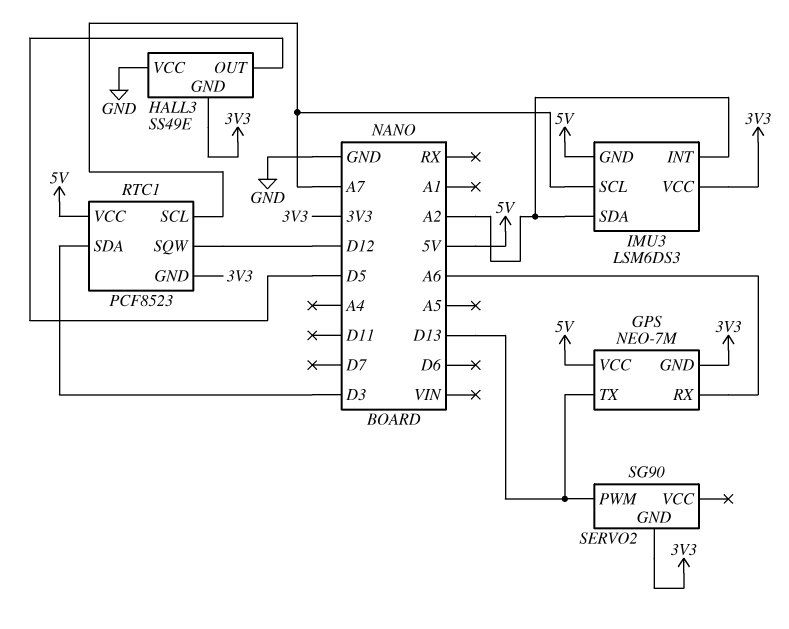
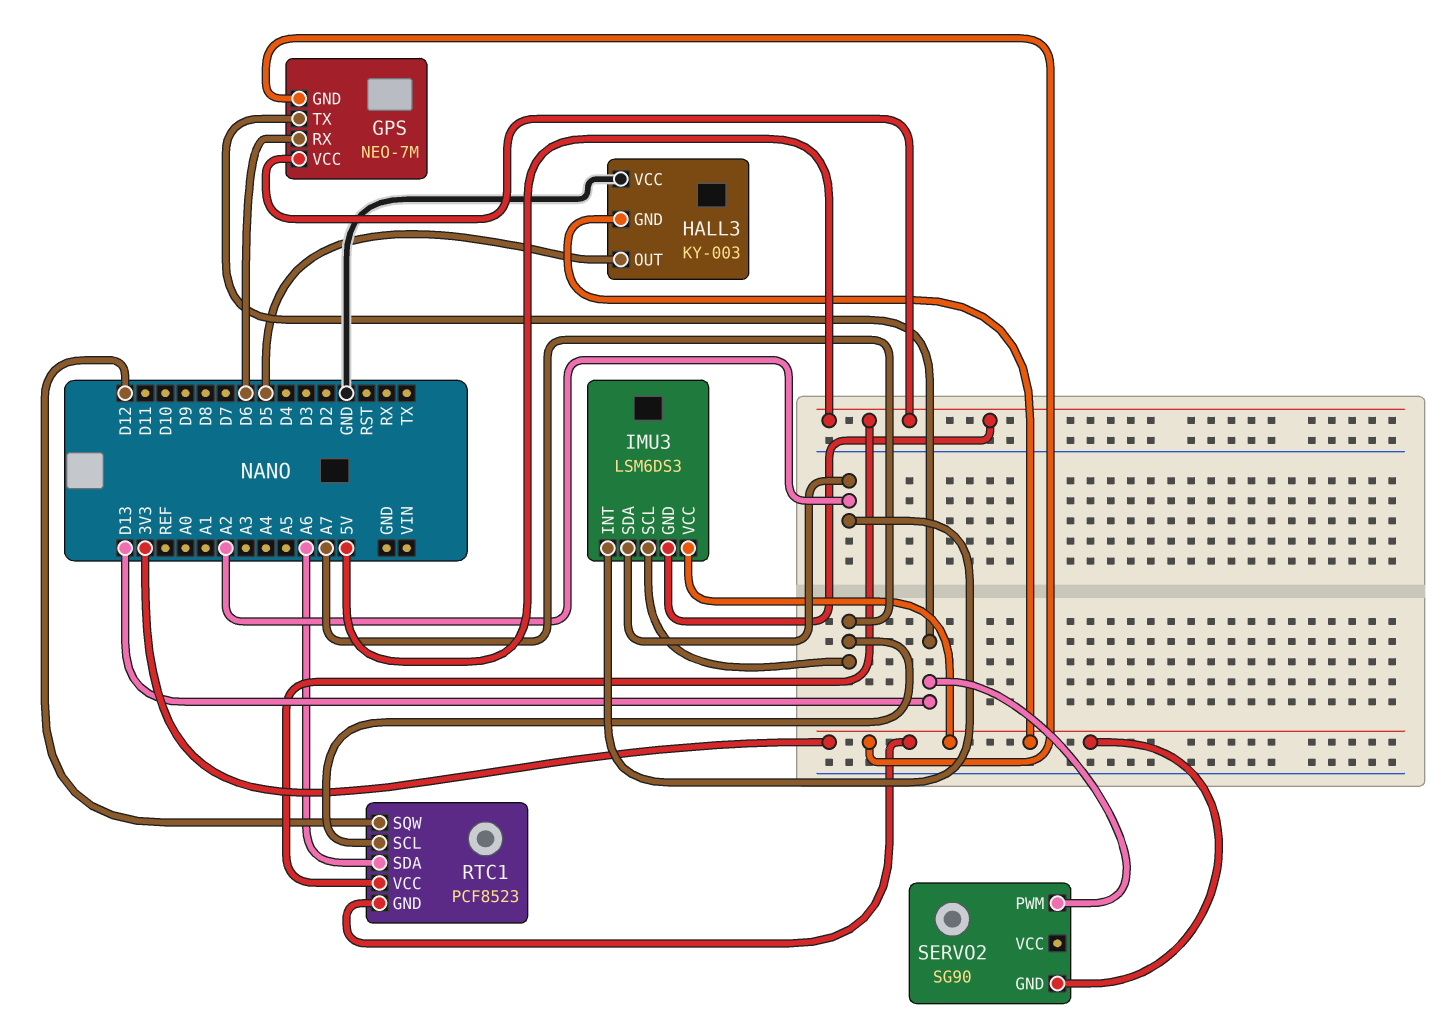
GPS pin RX: A6 -> D6
HALL3: SS49E -> KY-003
RTC1 pin SDA: D3 -> A6

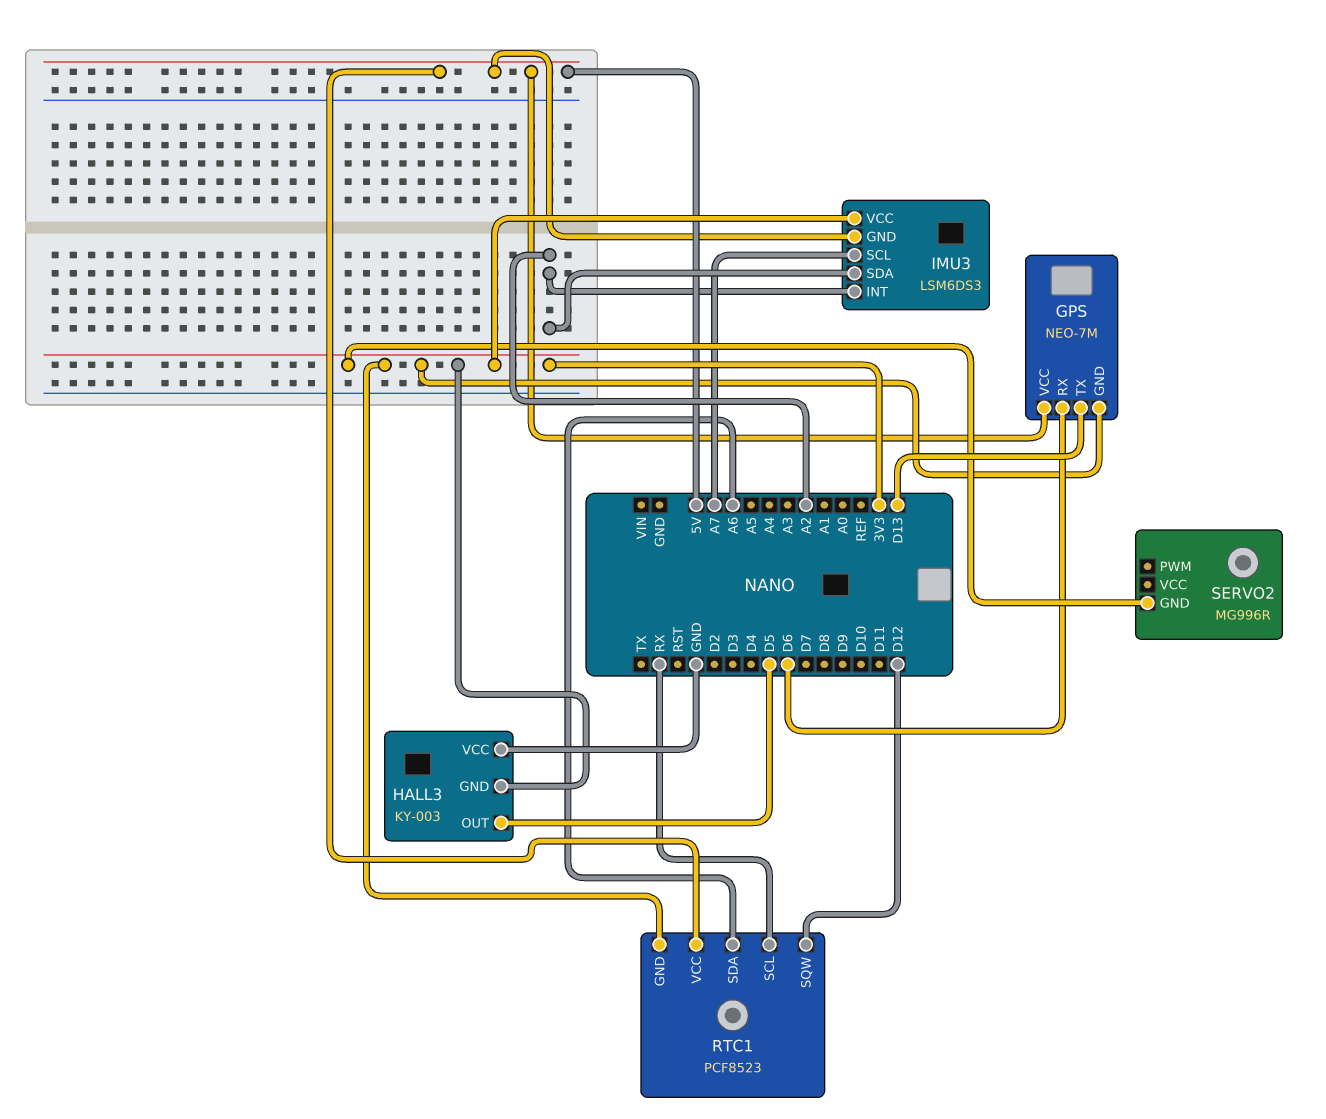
RTC1 pin SCL: A7 -> RX
SERVO2: SG90 -> MG996R
SERVO2 pin PWM: D13 -> none

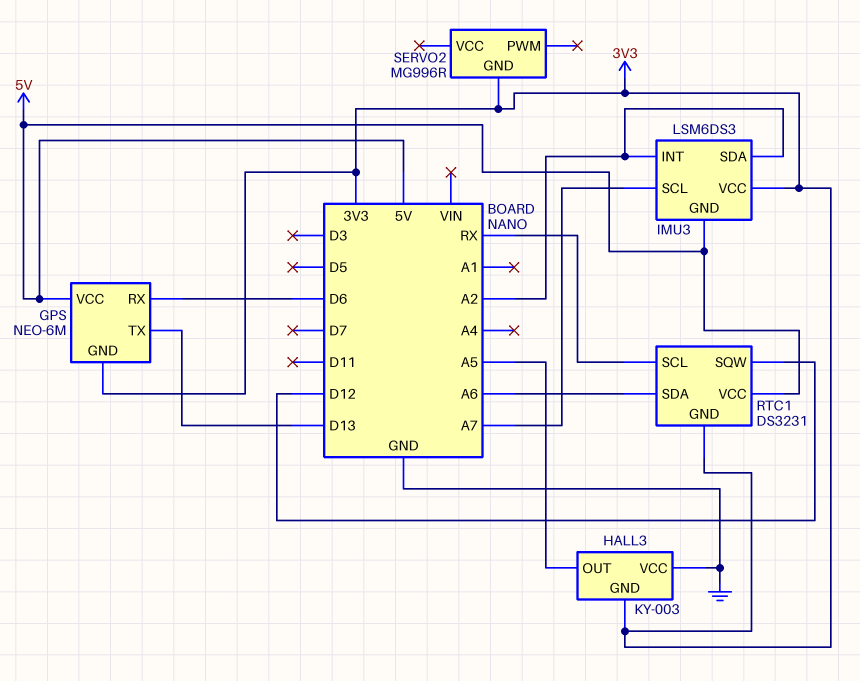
GPS: NEO-7M -> NEO-6M
HALL3 pin OUT: D5 -> A5
RTC1: PCF8523 -> DS3231

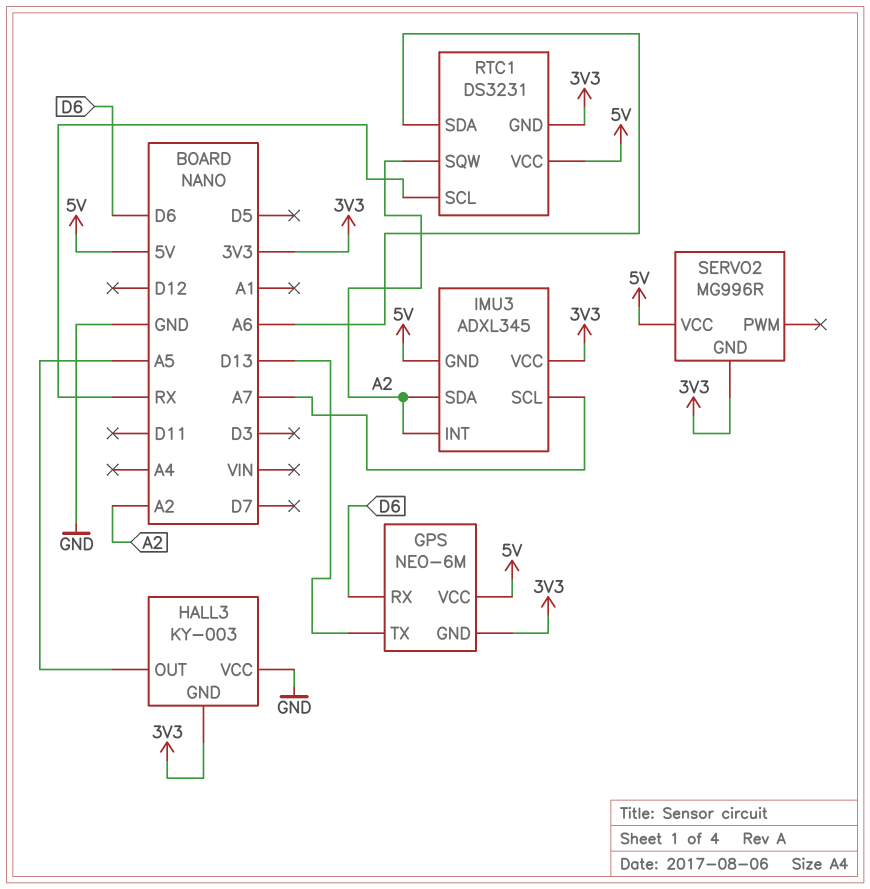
IMU3: LSM6DS3 -> ADXL345
RTC1 pin SQW: D12 -> A2
SERVO2 pin VCC: none -> 5V

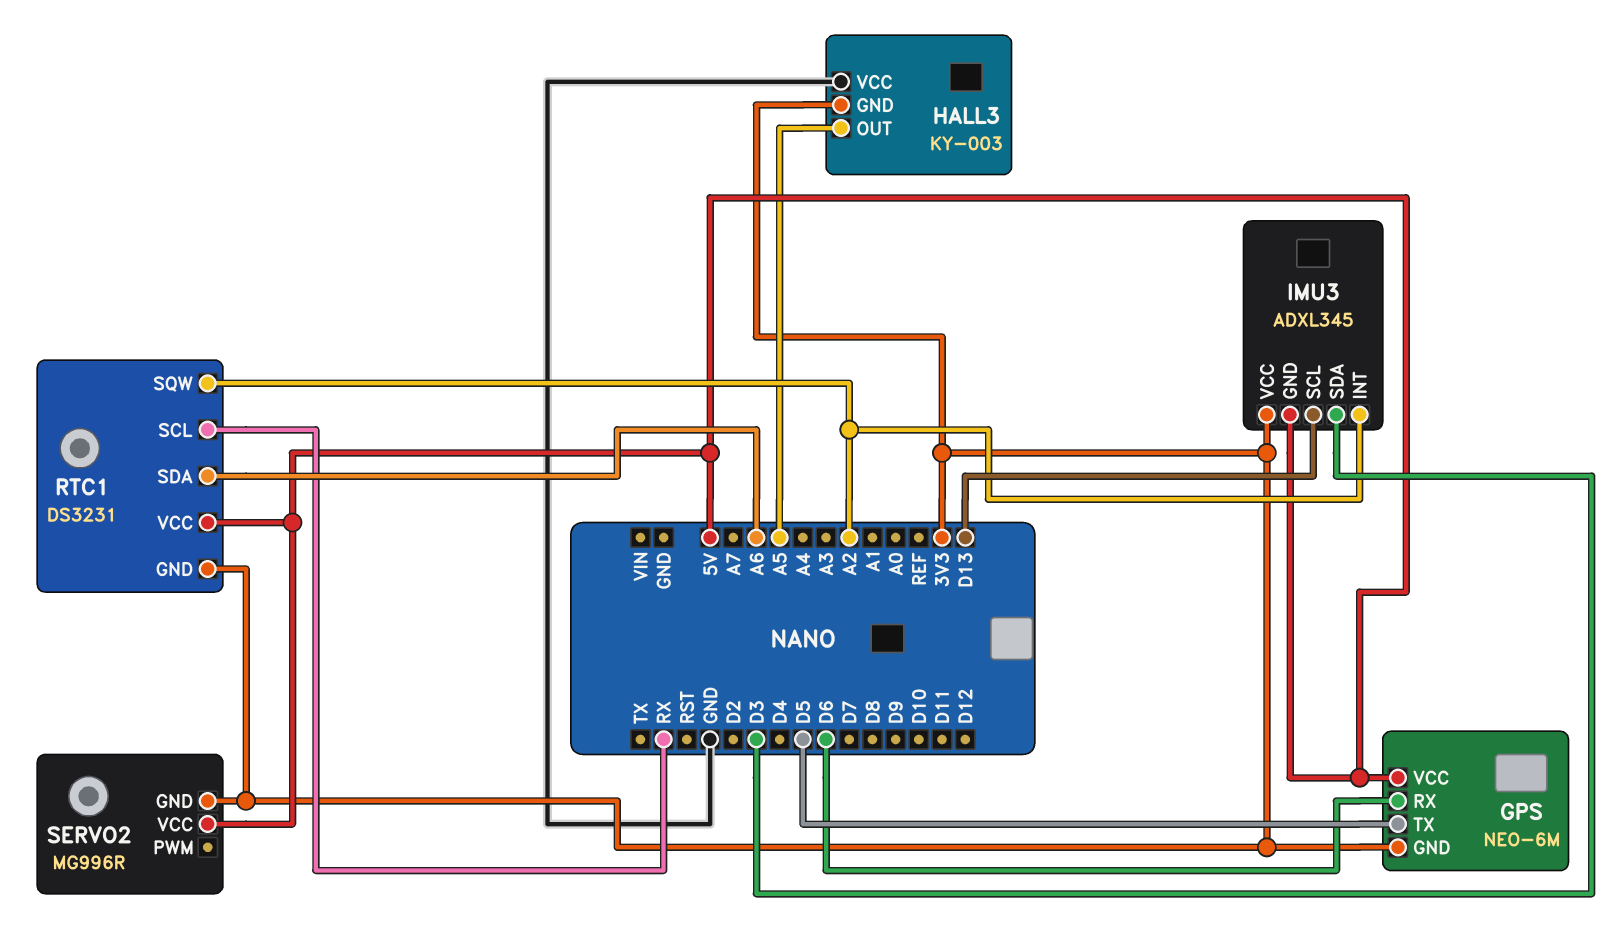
GPS pin TX: D13 -> D5
IMU3 pin SCL: A7 -> D13
IMU3 pin SDA: A2 -> D3

